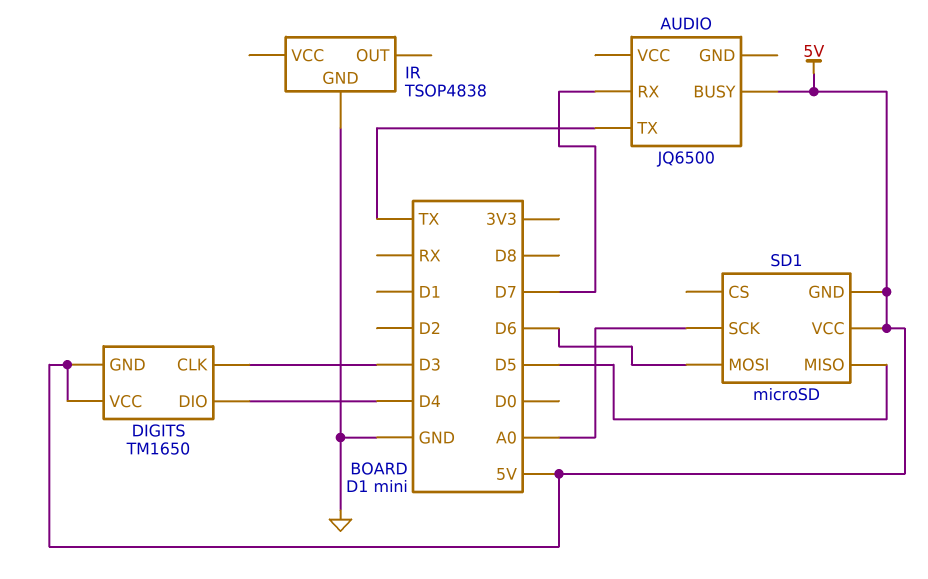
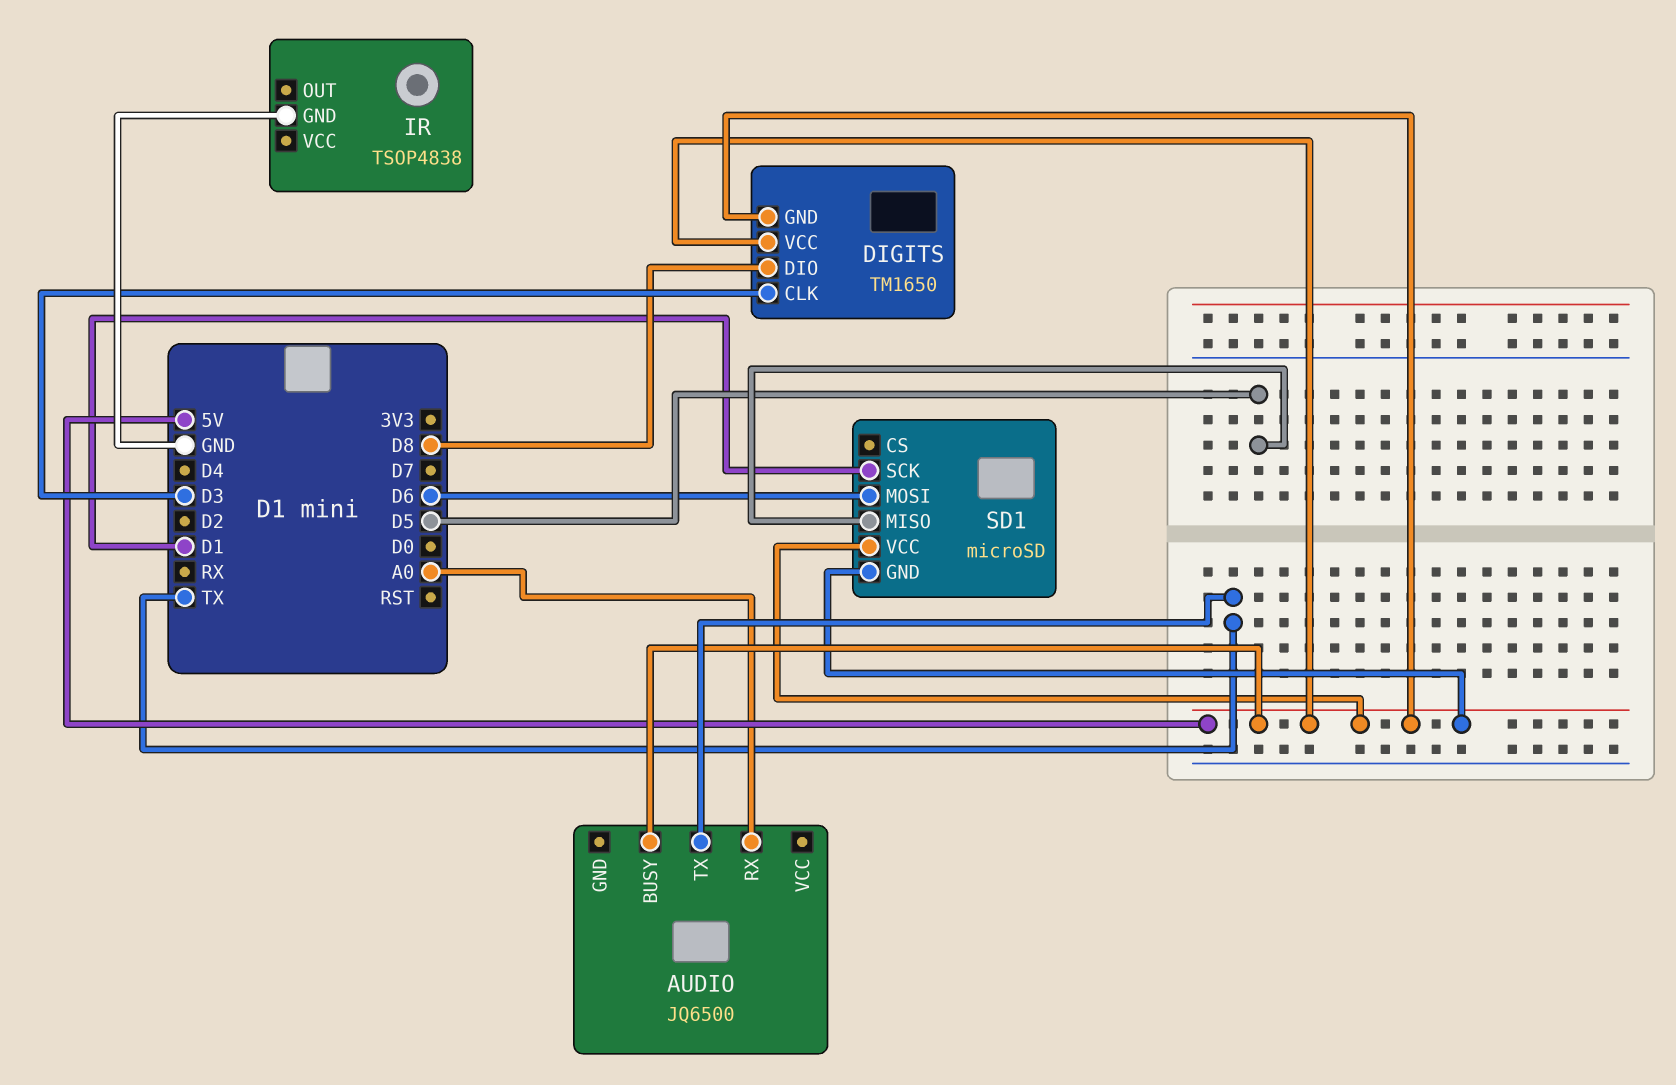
AUDIO pin RX: D7 -> A0
DIGITS pin DIO: D4 -> D8
SD1 pin SCK: A0 -> D1

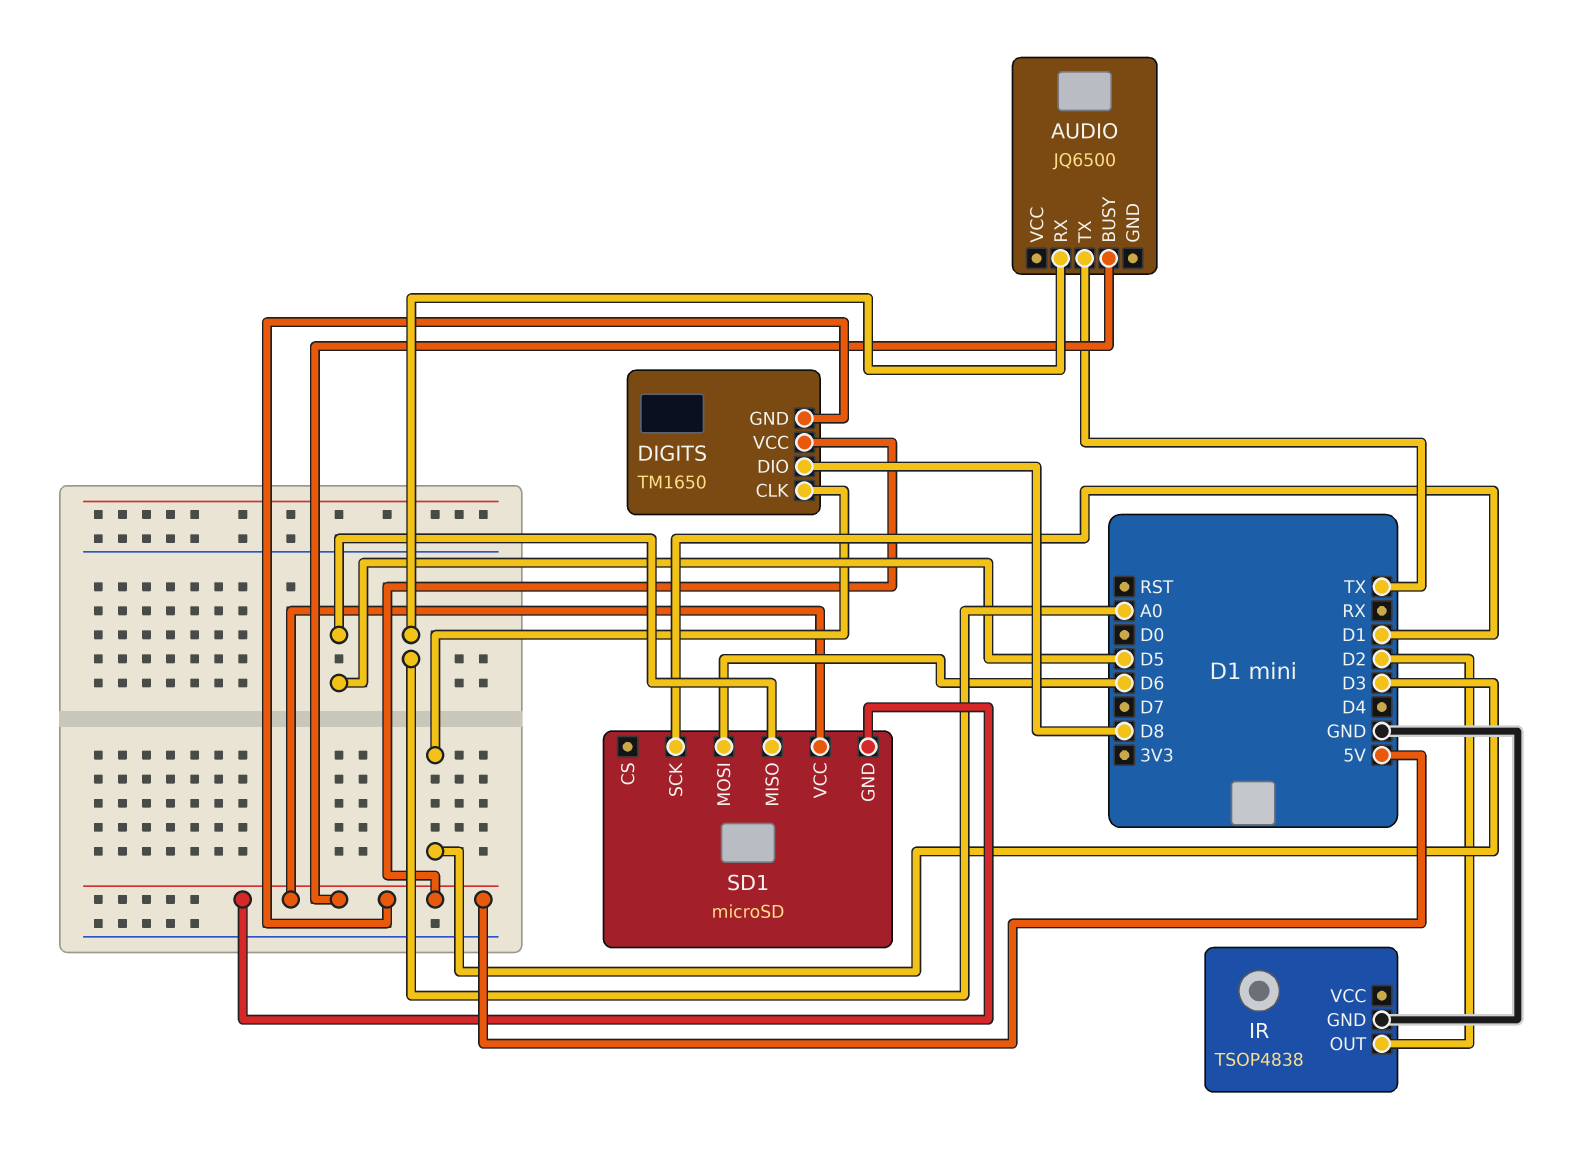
IR pin OUT: none -> D2

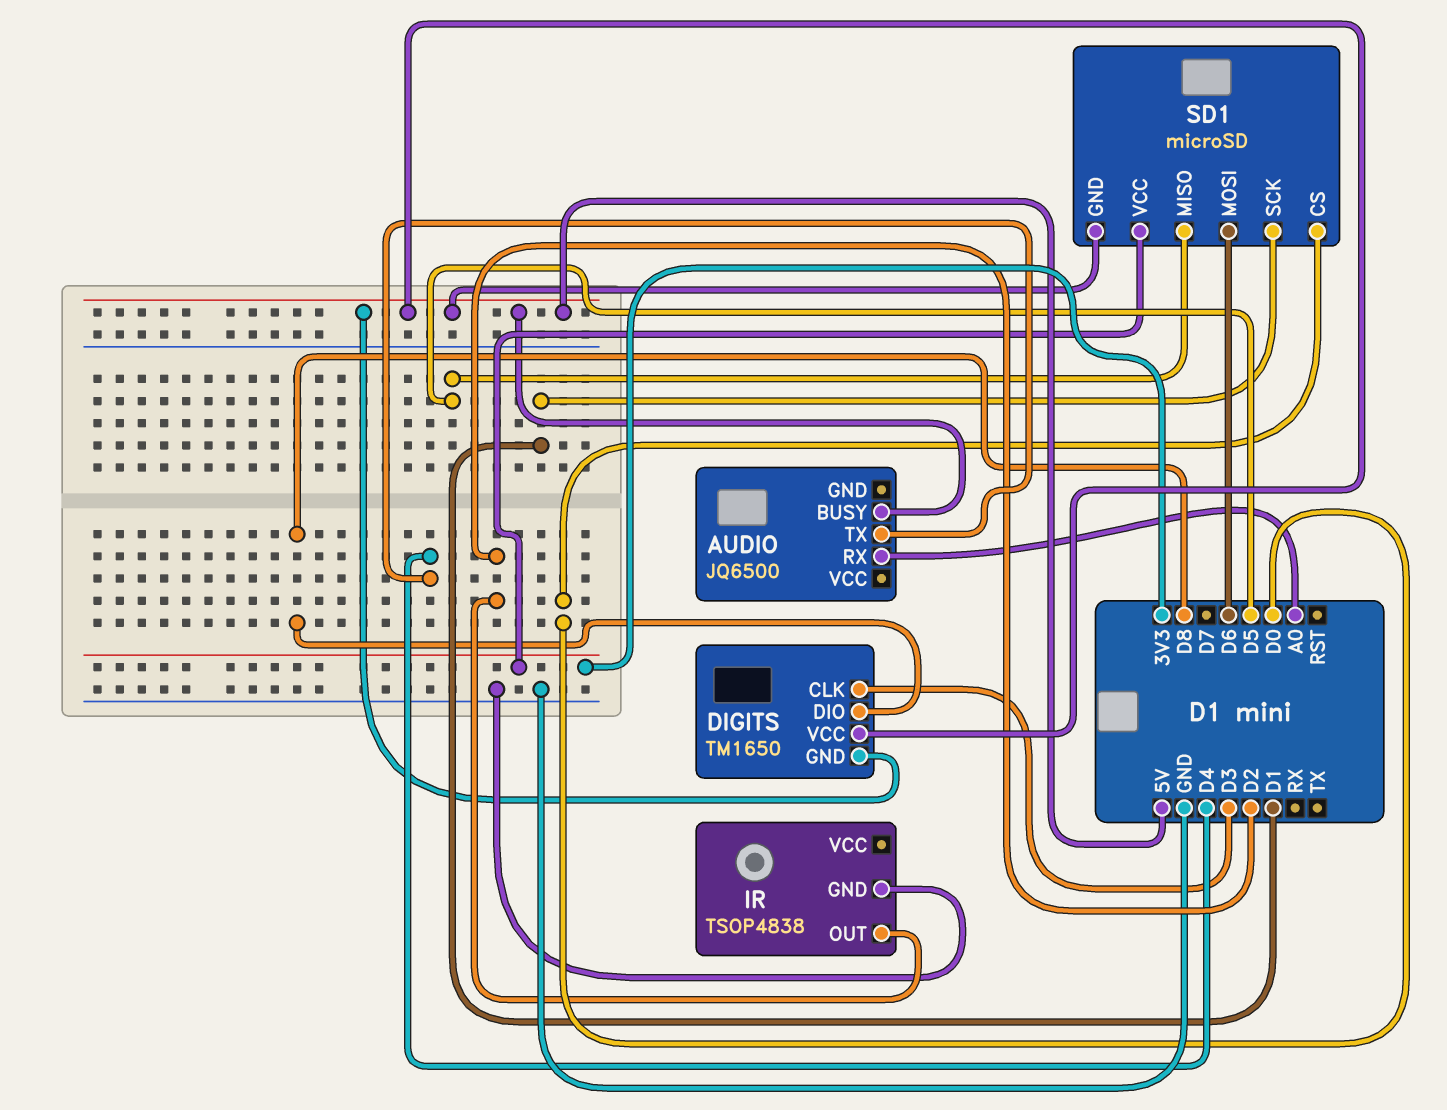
AUDIO pin TX: TX -> D4
SD1 pin CS: none -> D0
SD1 pin VCC: 5V -> 3V3

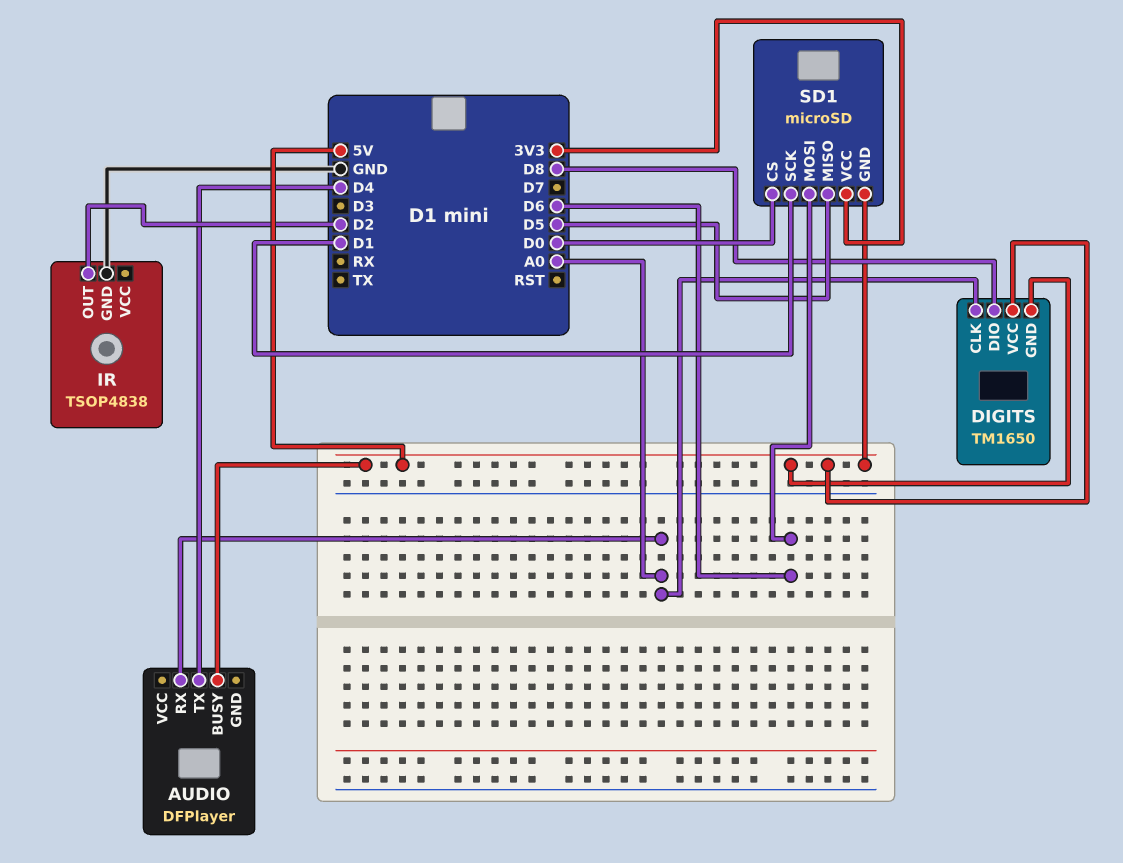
AUDIO: JQ6500 -> DFPlayer
DIGITS pin CLK: D3 -> A0

